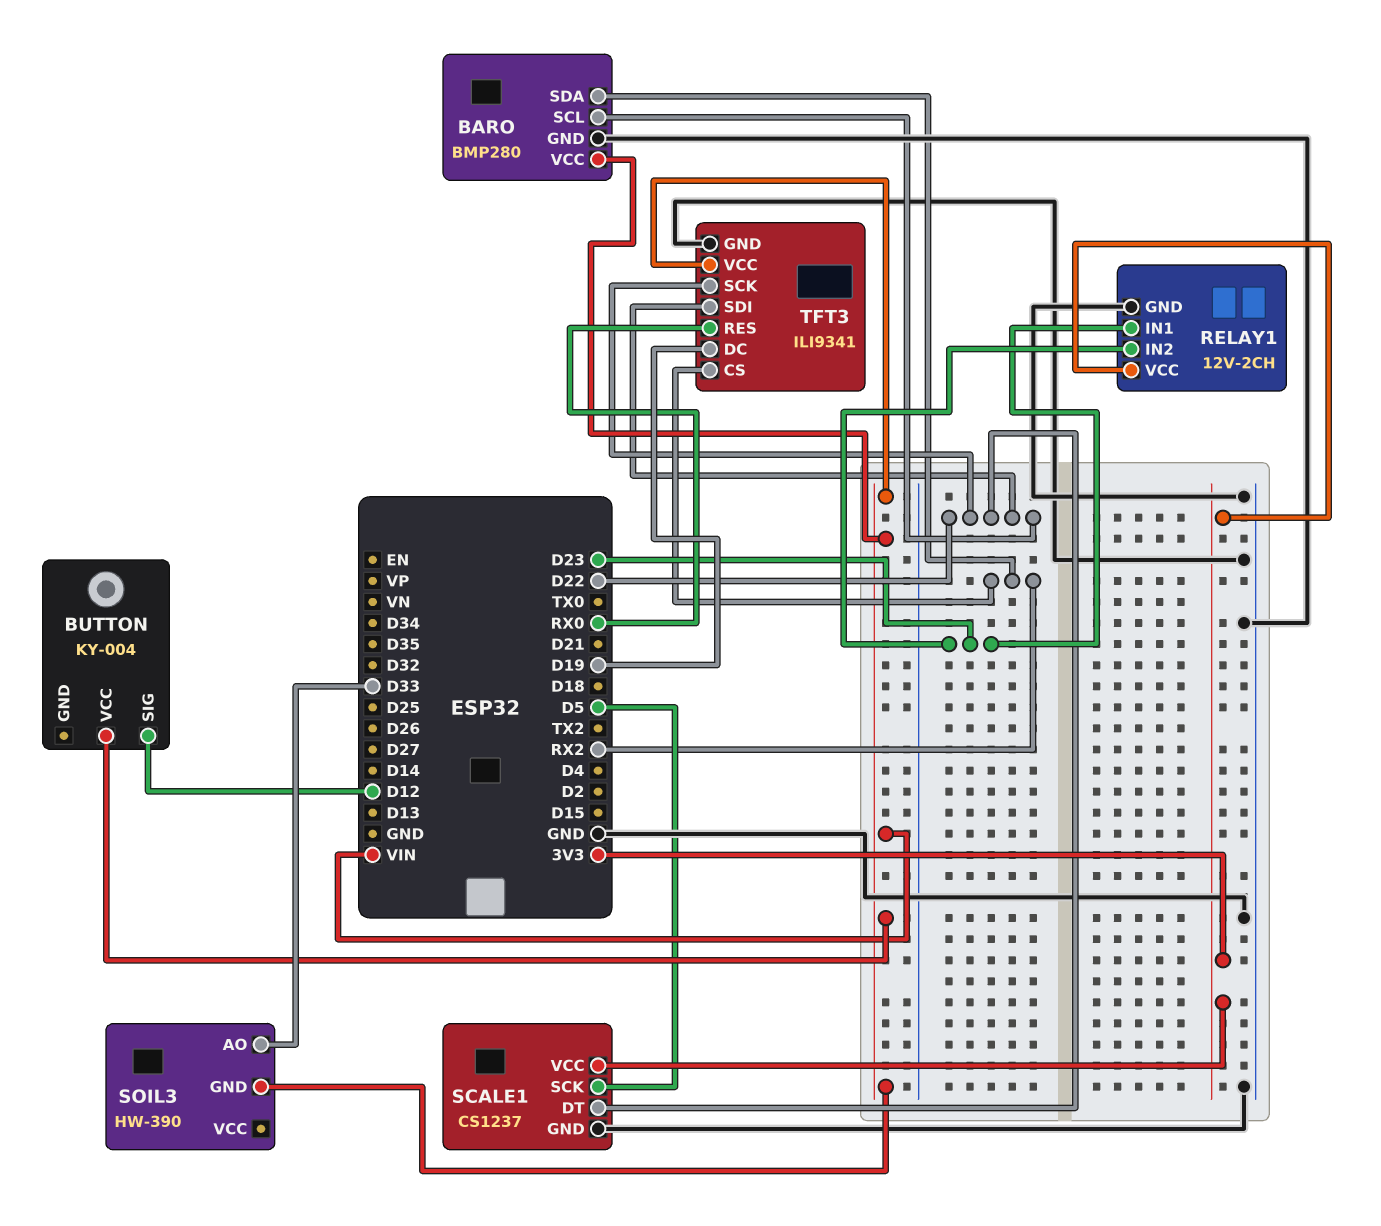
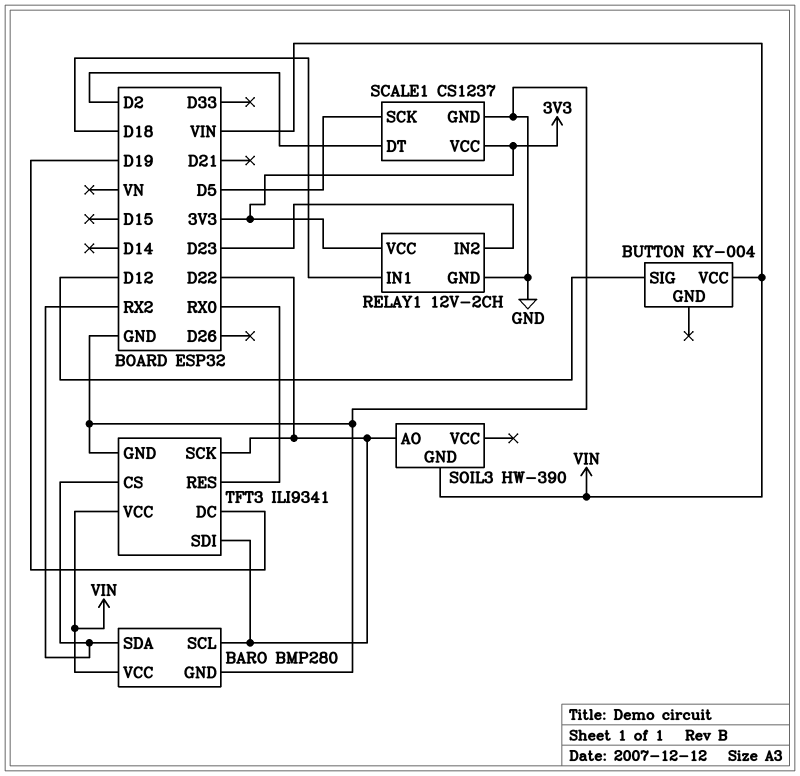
RELAY1 pin IN1: D23 -> D18
SCALE1 pin DT: D22 -> D2
SOIL3 pin AO: D33 -> D22

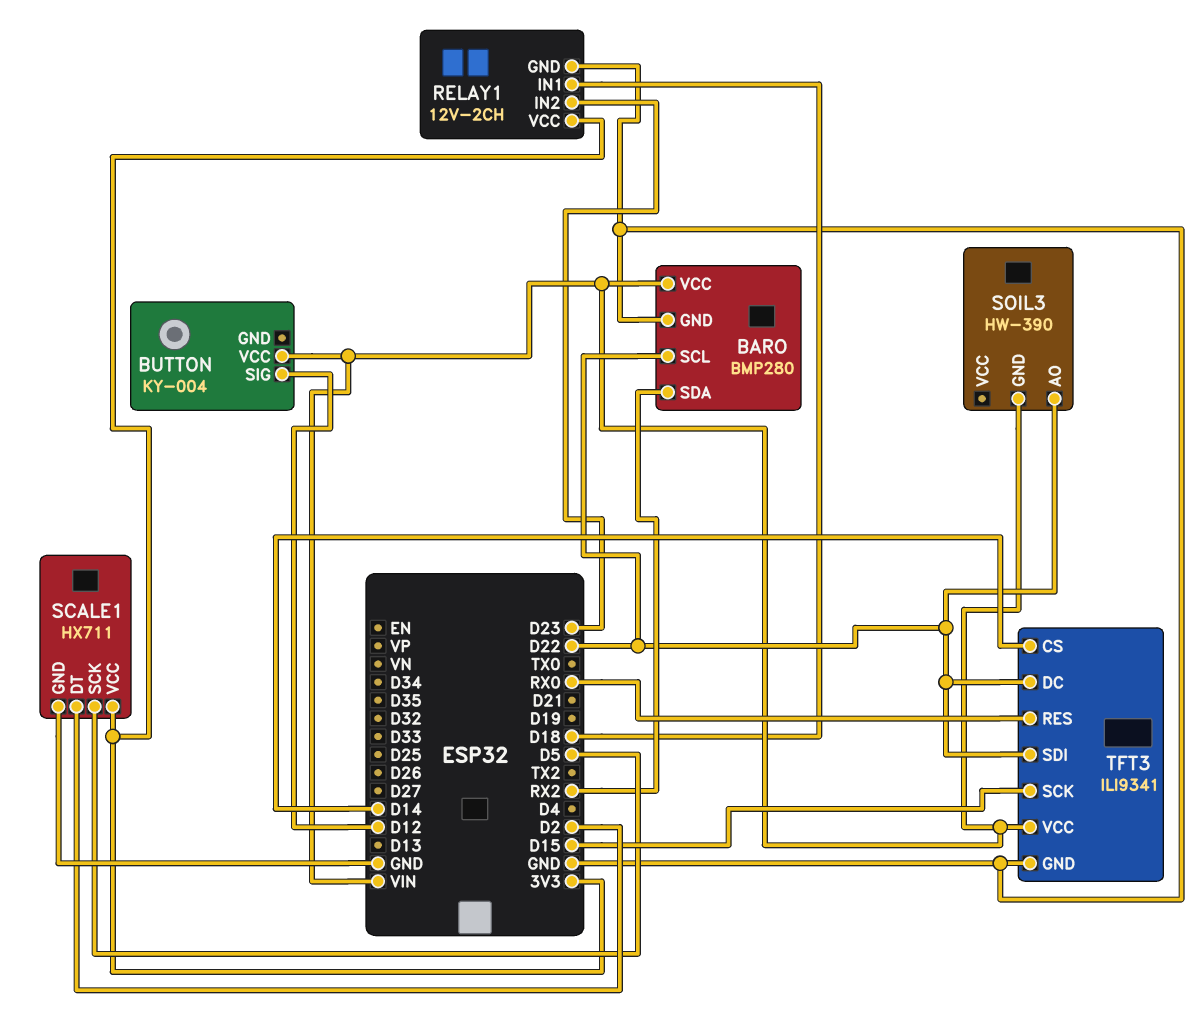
SCALE1: CS1237 -> HX711
TFT3 pin CS: RX2 -> D14
TFT3 pin DC: D19 -> D22
TFT3 pin SCK: D22 -> D15

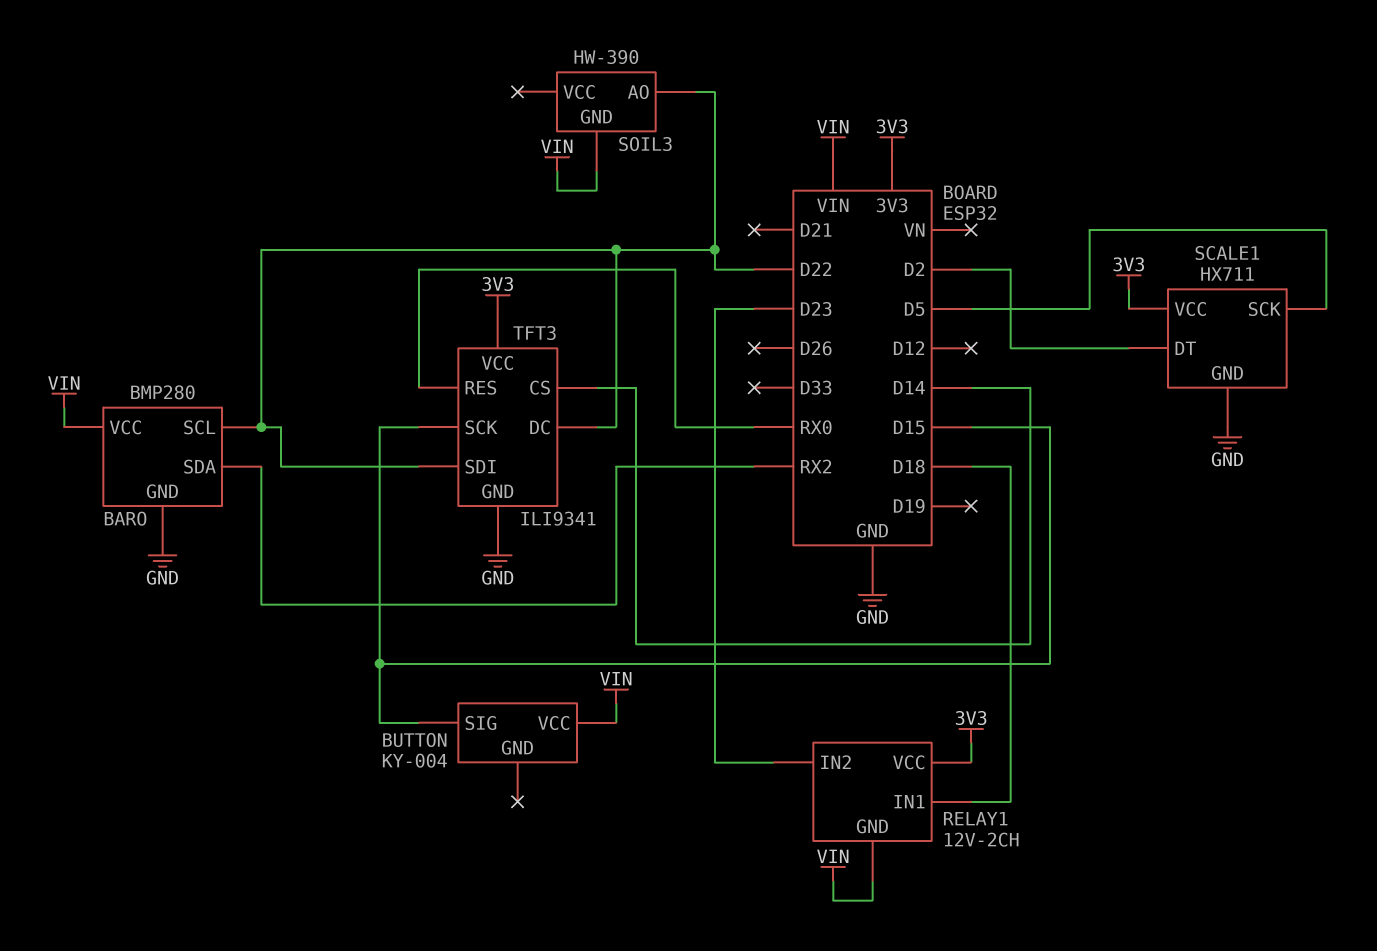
BUTTON pin SIG: D12 -> D15
RELAY1 pin GND: GND -> VIN
TFT3 pin VCC: VIN -> 3V3

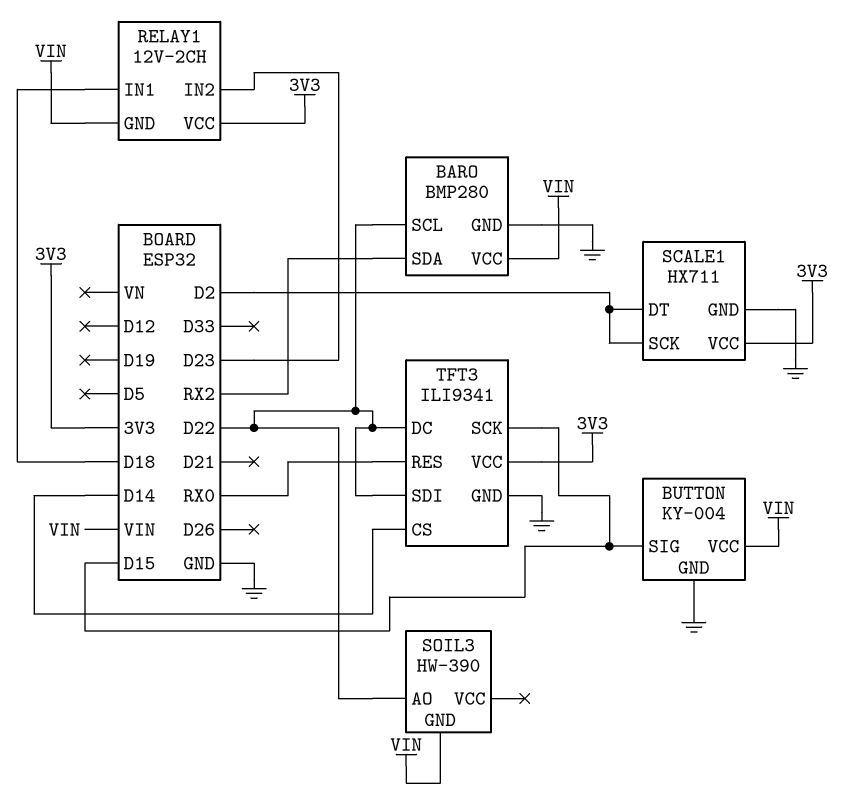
BUTTON pin GND: none -> GND
SCALE1 pin SCK: D5 -> D2

